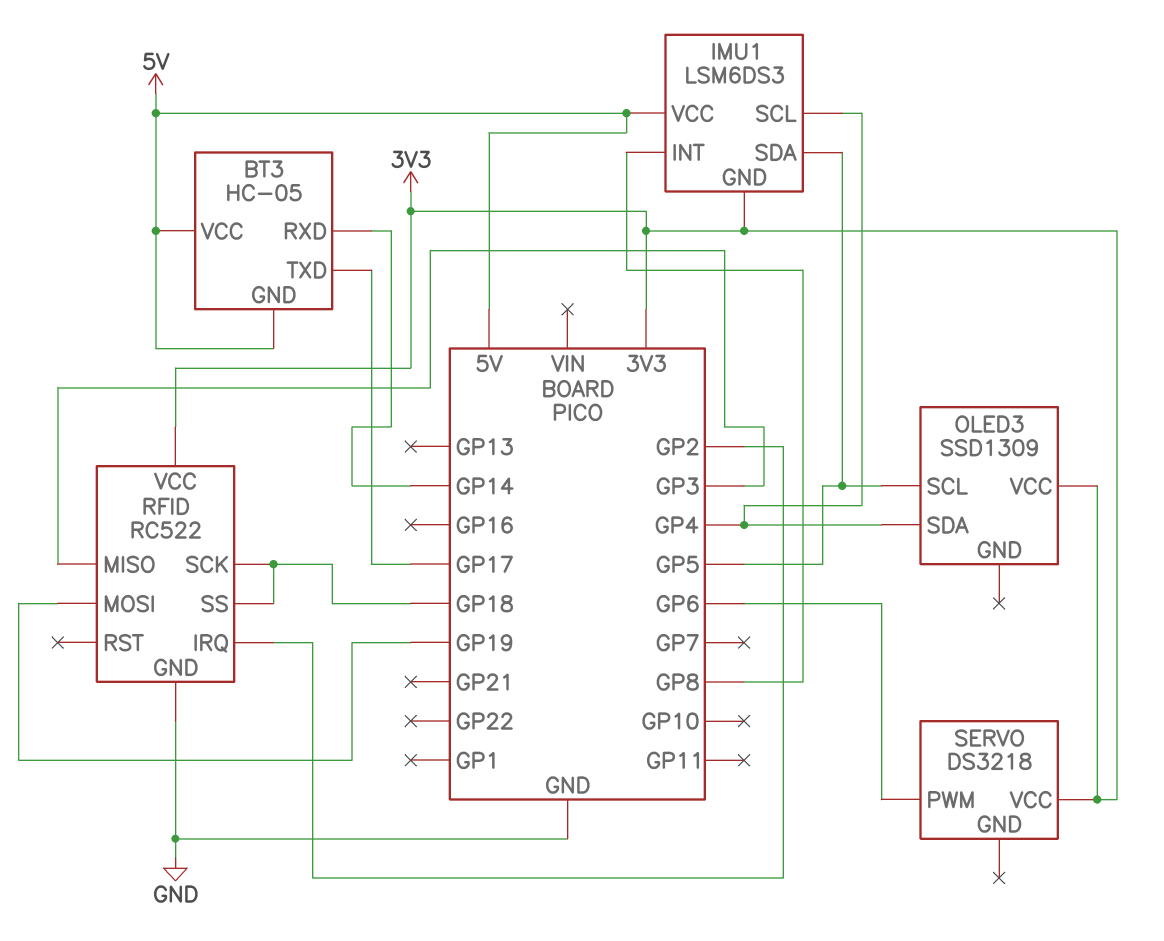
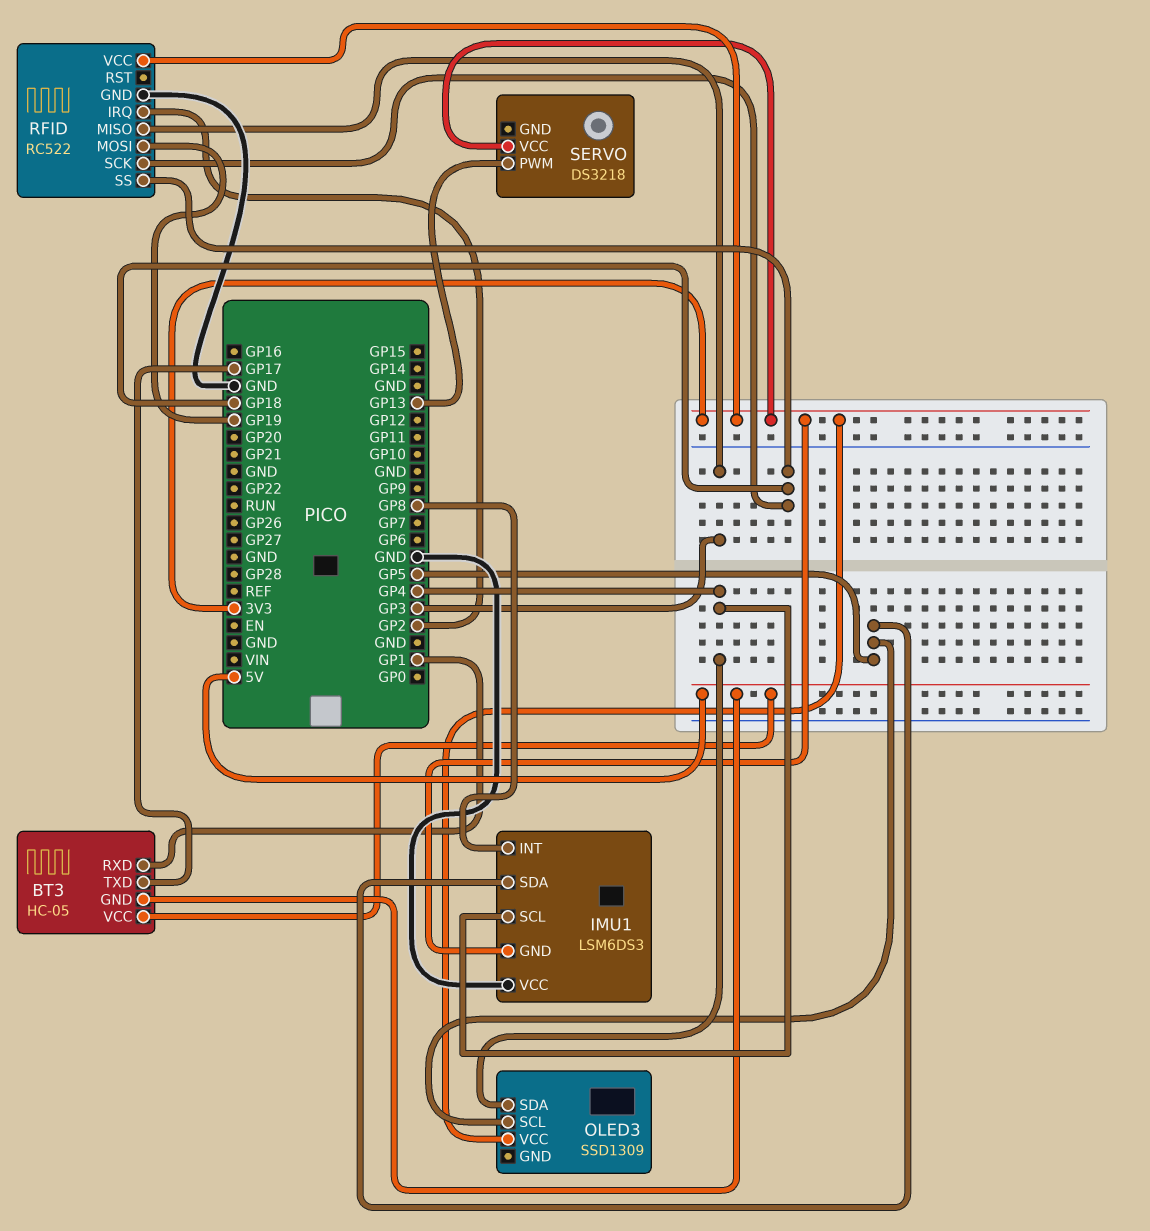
BT3 pin RXD: GP14 -> GP1
IMU1 pin VCC: 5V -> GND
SERVO pin PWM: GP6 -> GP13

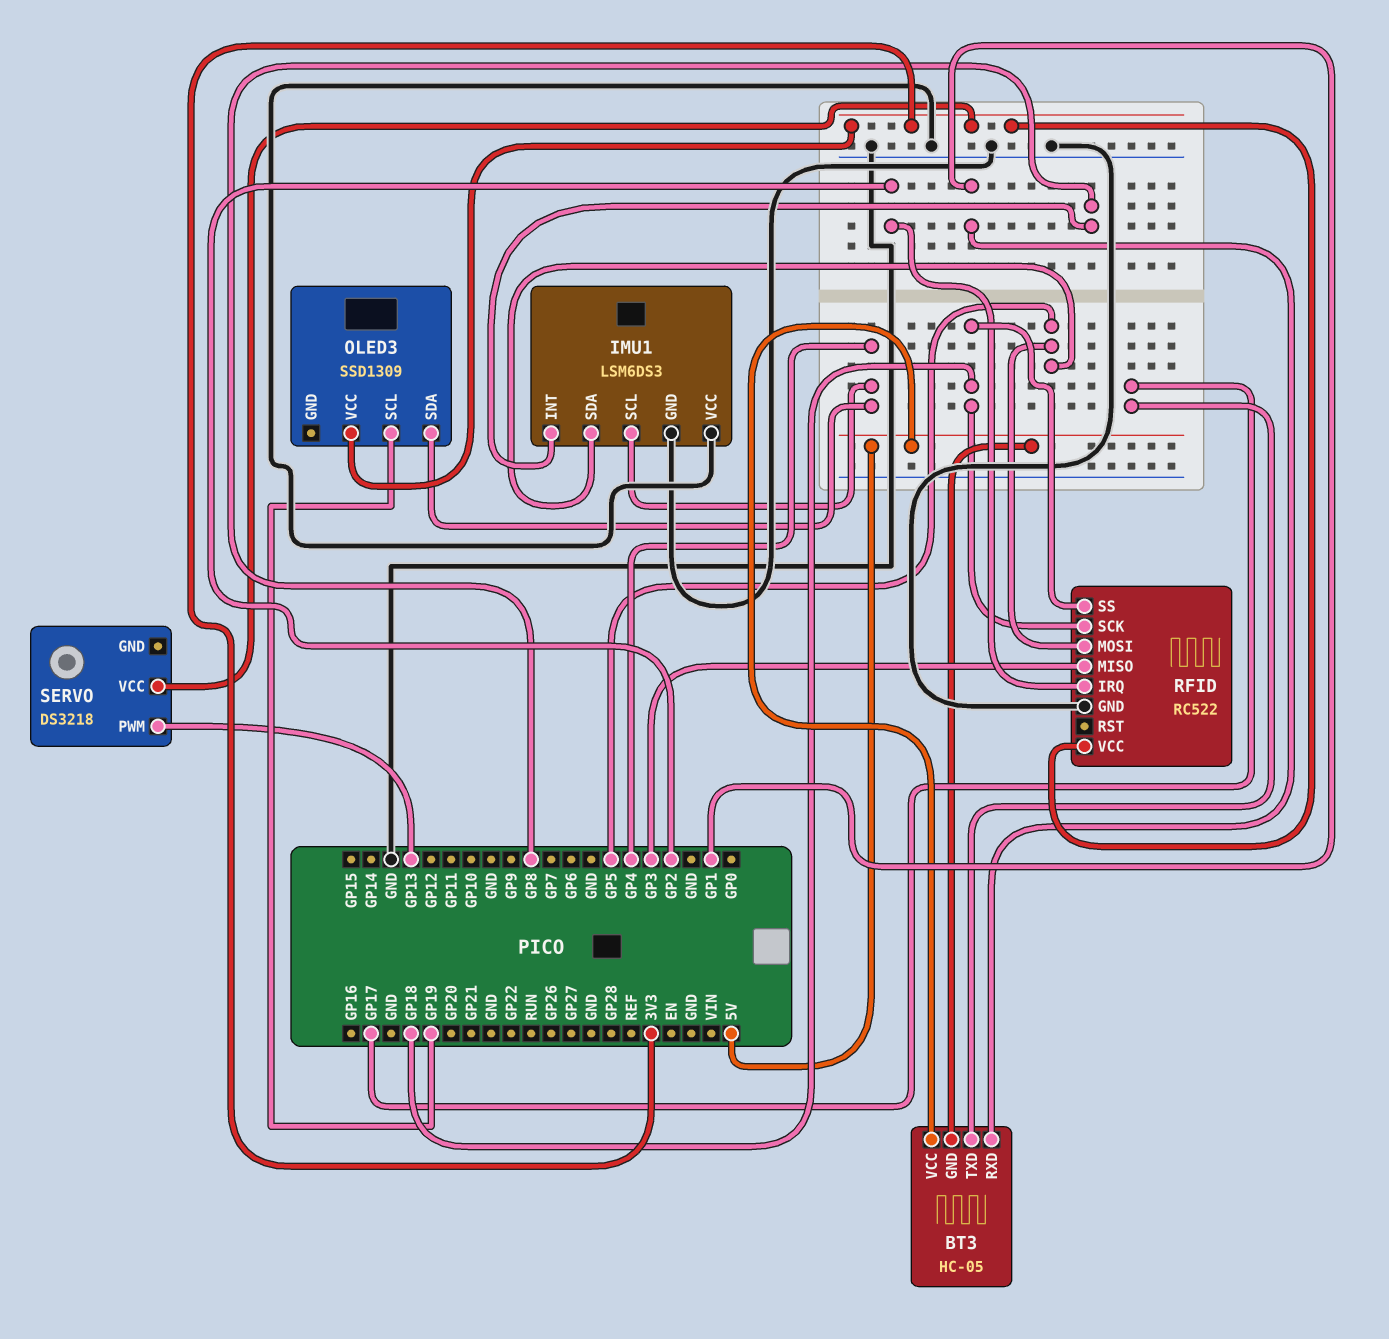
IMU1 pin GND: 3V3 -> GND
OLED3 pin SCL: GP5 -> GP19
RFID pin MOSI: GP19 -> GP5

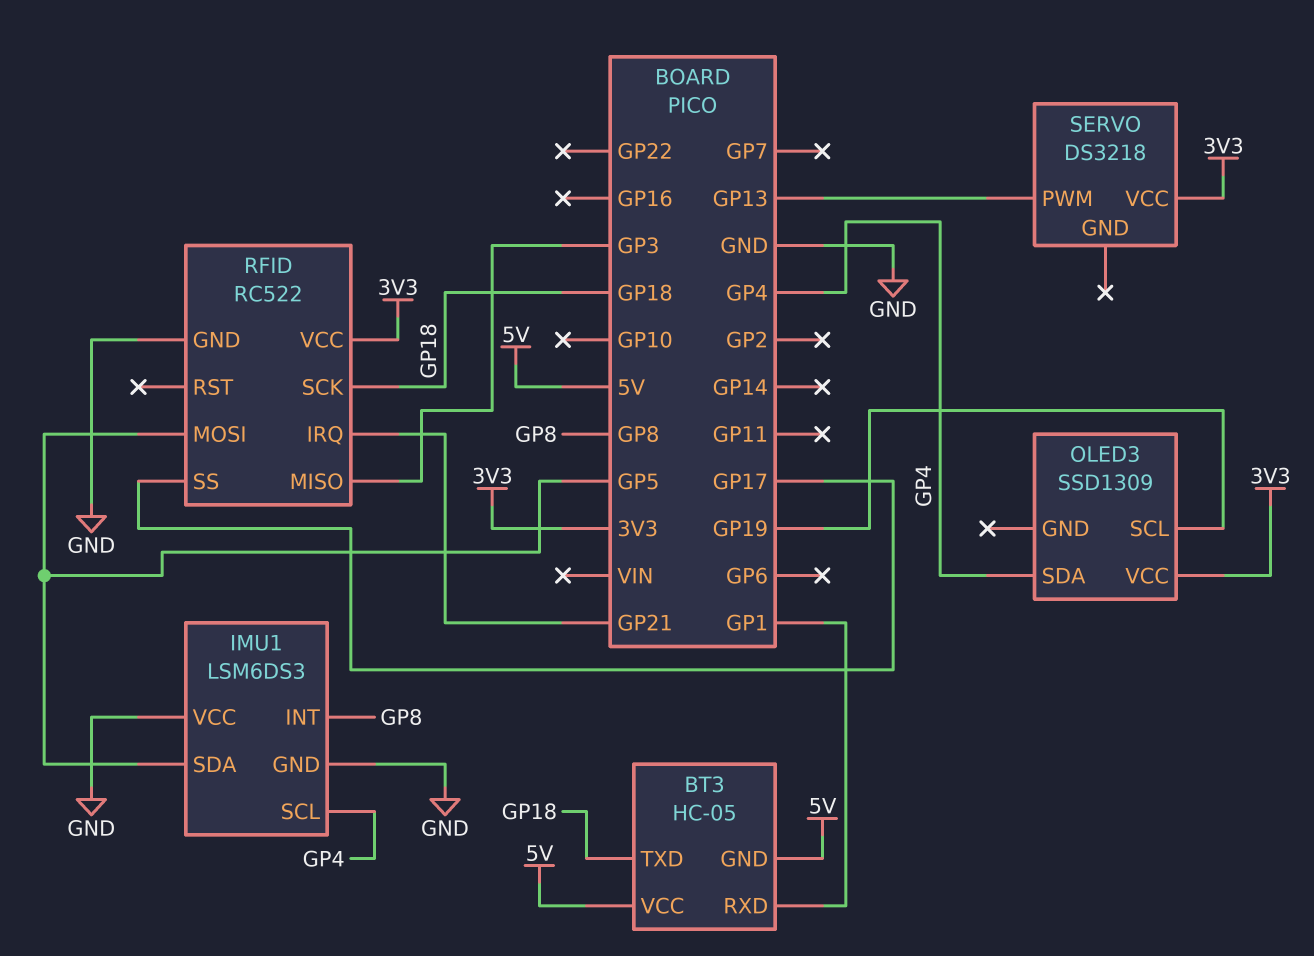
BT3 pin TXD: GP17 -> GP18
RFID pin IRQ: GP2 -> GP21
RFID pin SS: GP18 -> GP17

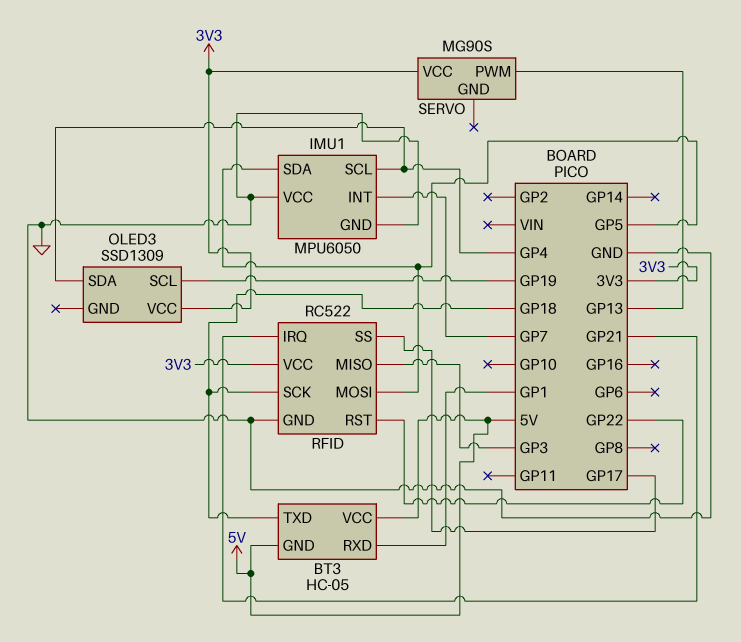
IMU1: LSM6DS3 -> MPU6050
IMU1 pin INT: GP8 -> GP7
RFID pin RST: none -> GP22
SERVO: DS3218 -> MG90S

